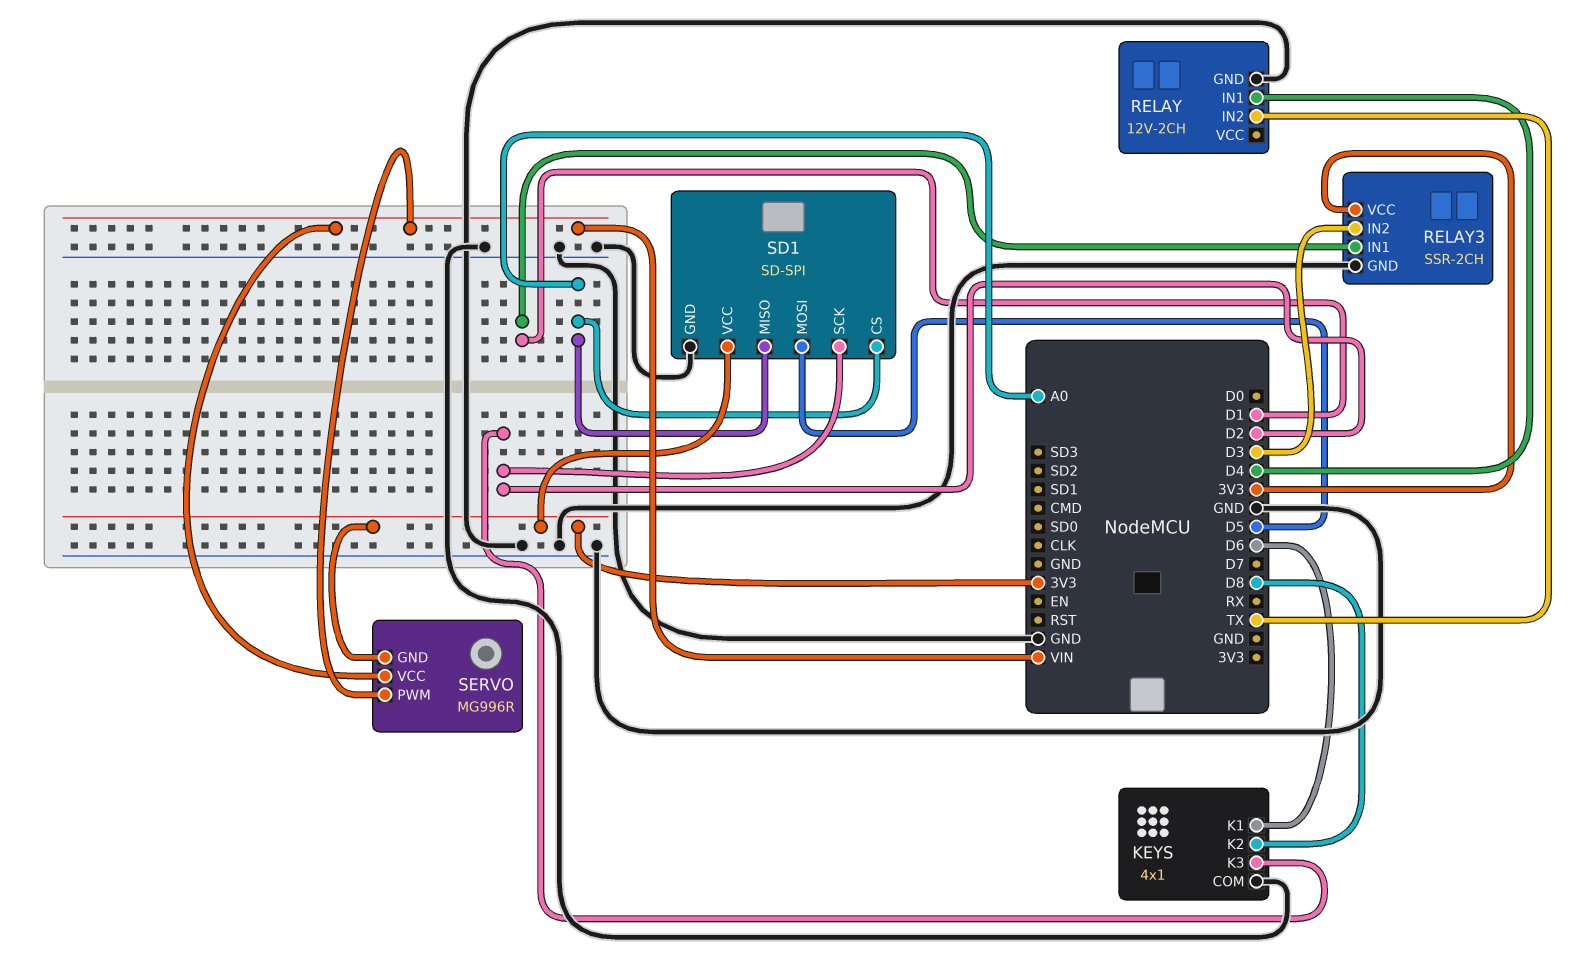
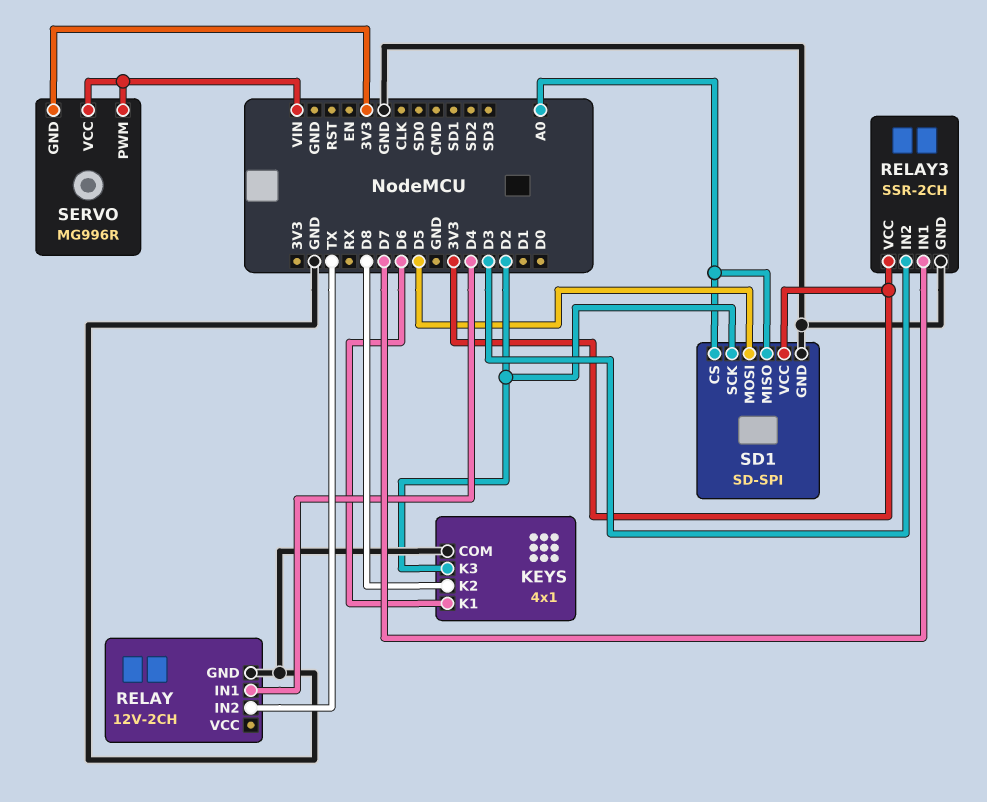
RELAY3 pin IN1: D1 -> D7

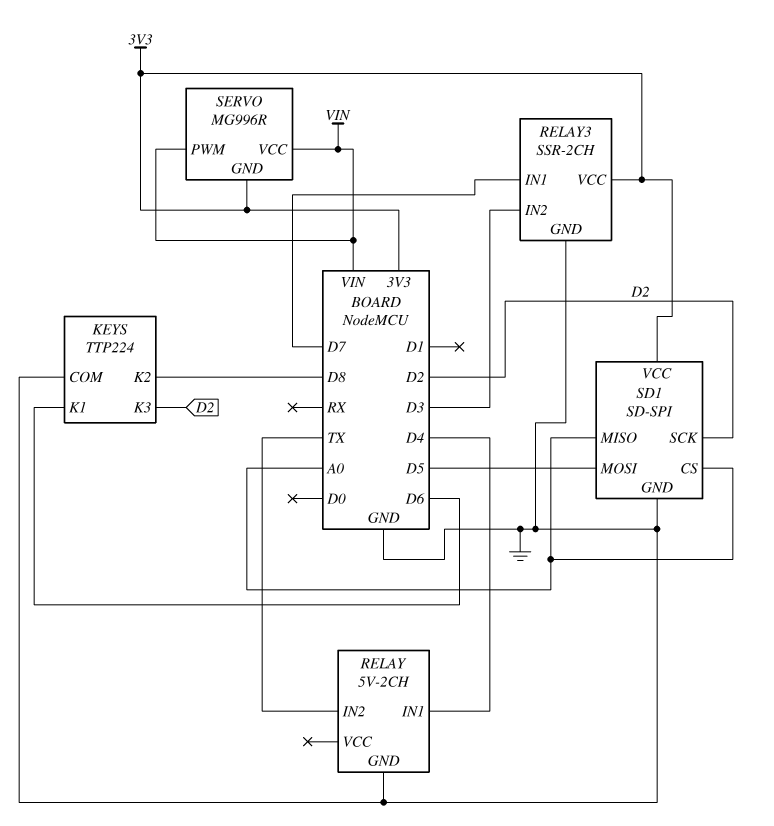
KEYS: 4x1 -> TTP224
RELAY: 12V-2CH -> 5V-2CH

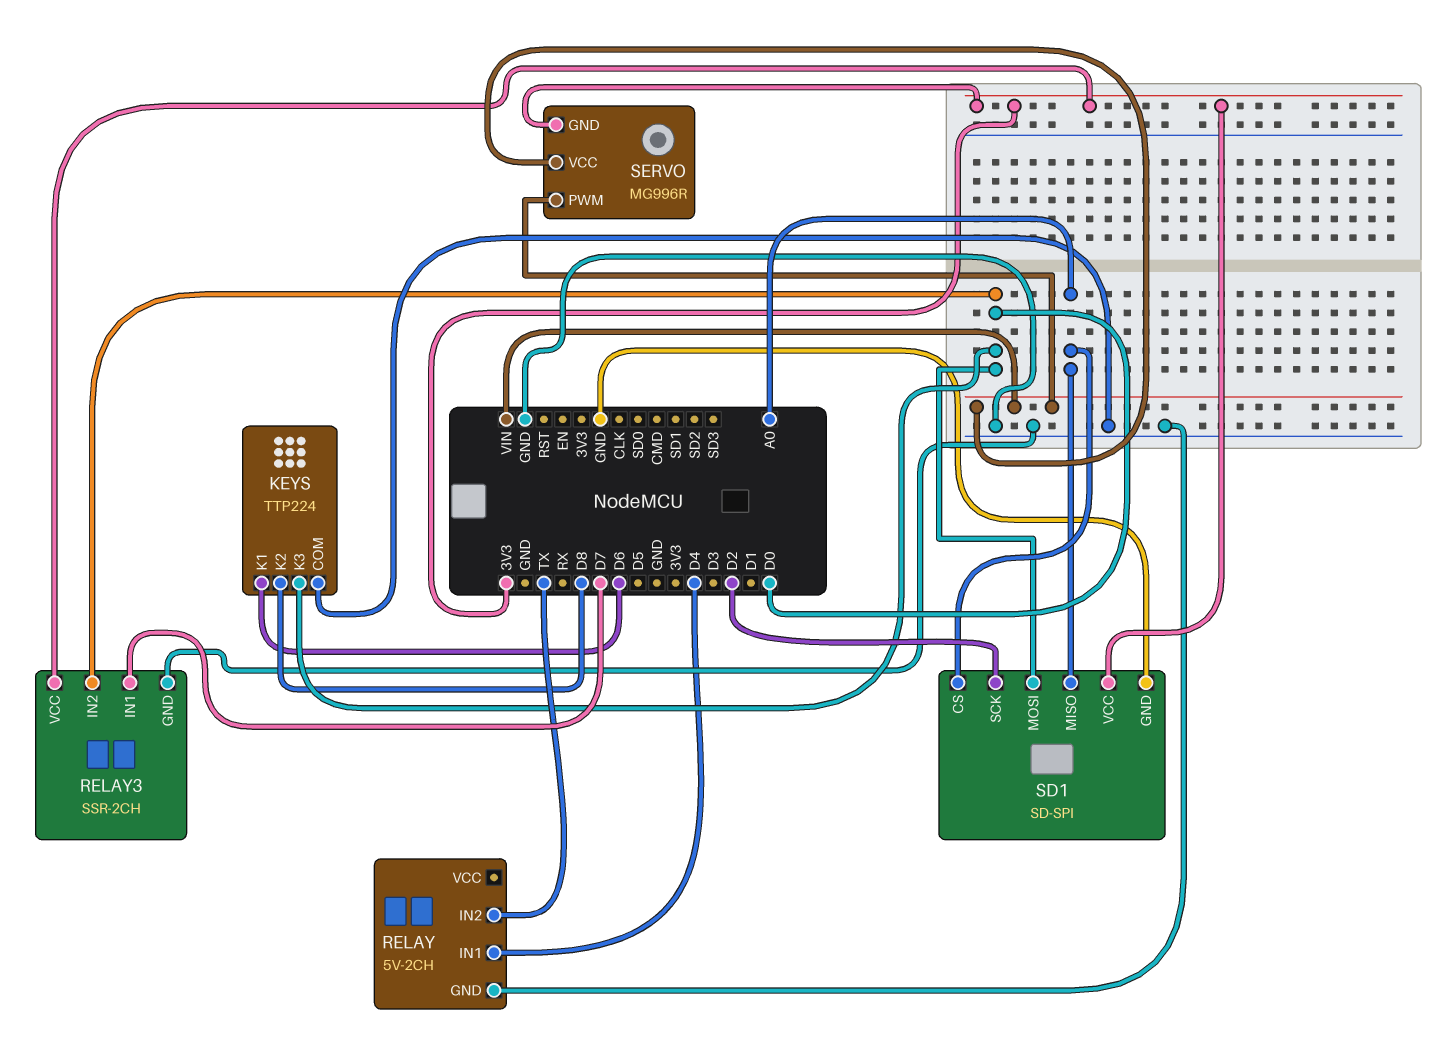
KEYS pin K3: D2 -> D0
RELAY3 pin IN2: D3 -> D0
SD1 pin MOSI: D5 -> D0

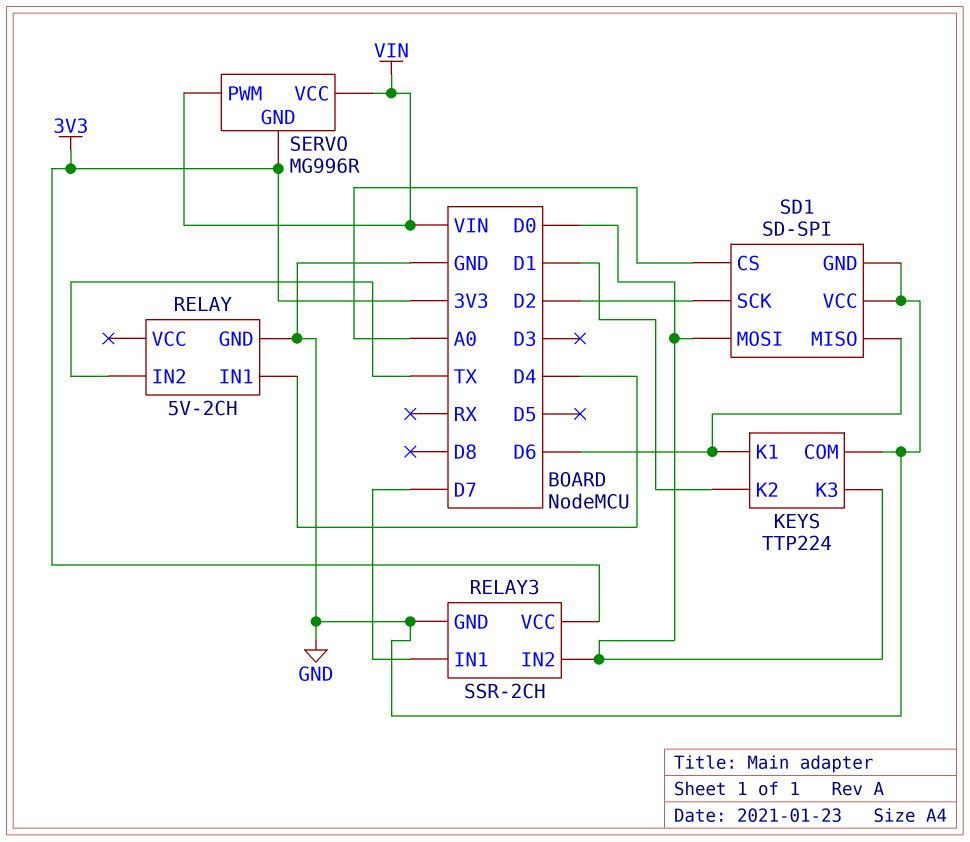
KEYS pin K2: D8 -> D1
SD1 pin MISO: A0 -> D6
SD1 pin VCC: 3V3 -> GND

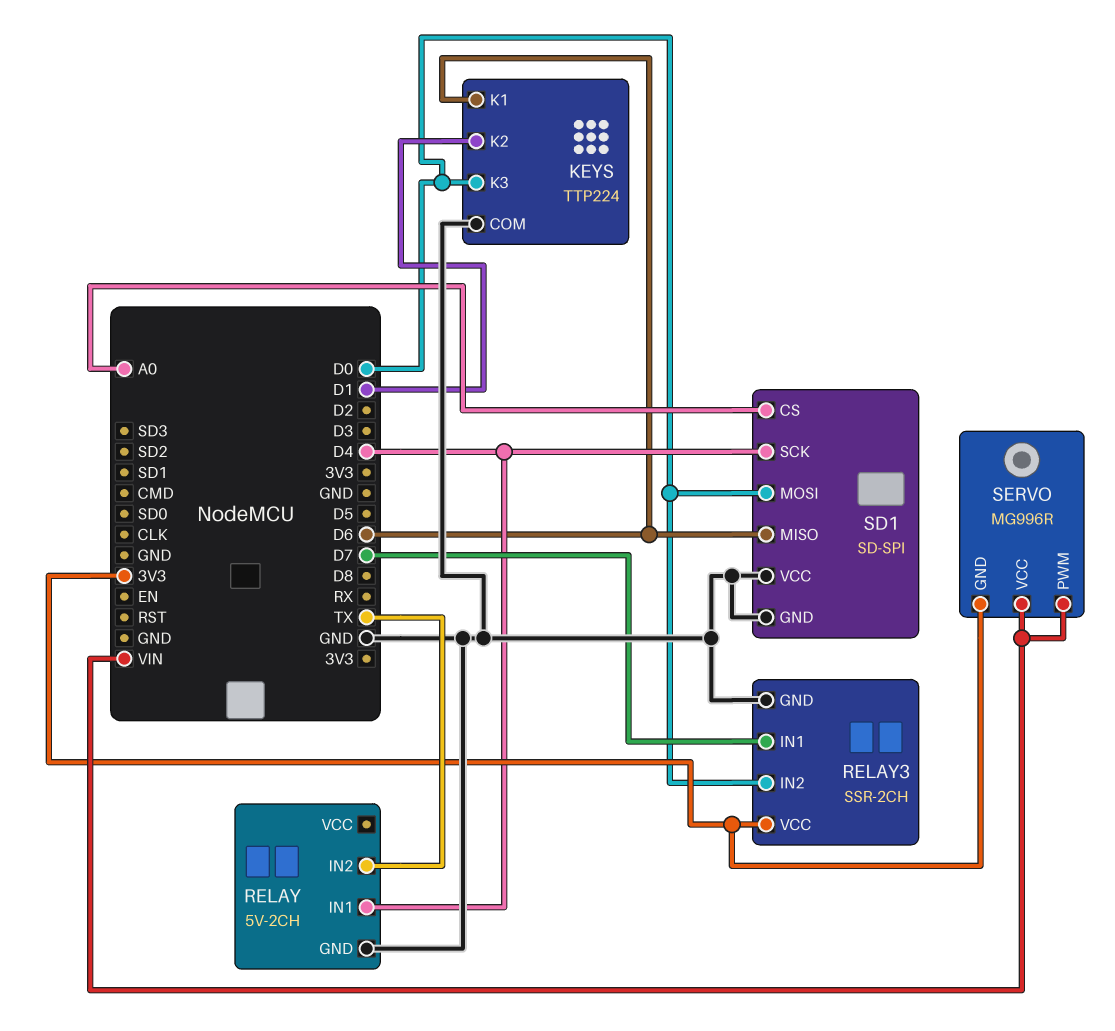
SD1 pin SCK: D2 -> D4

